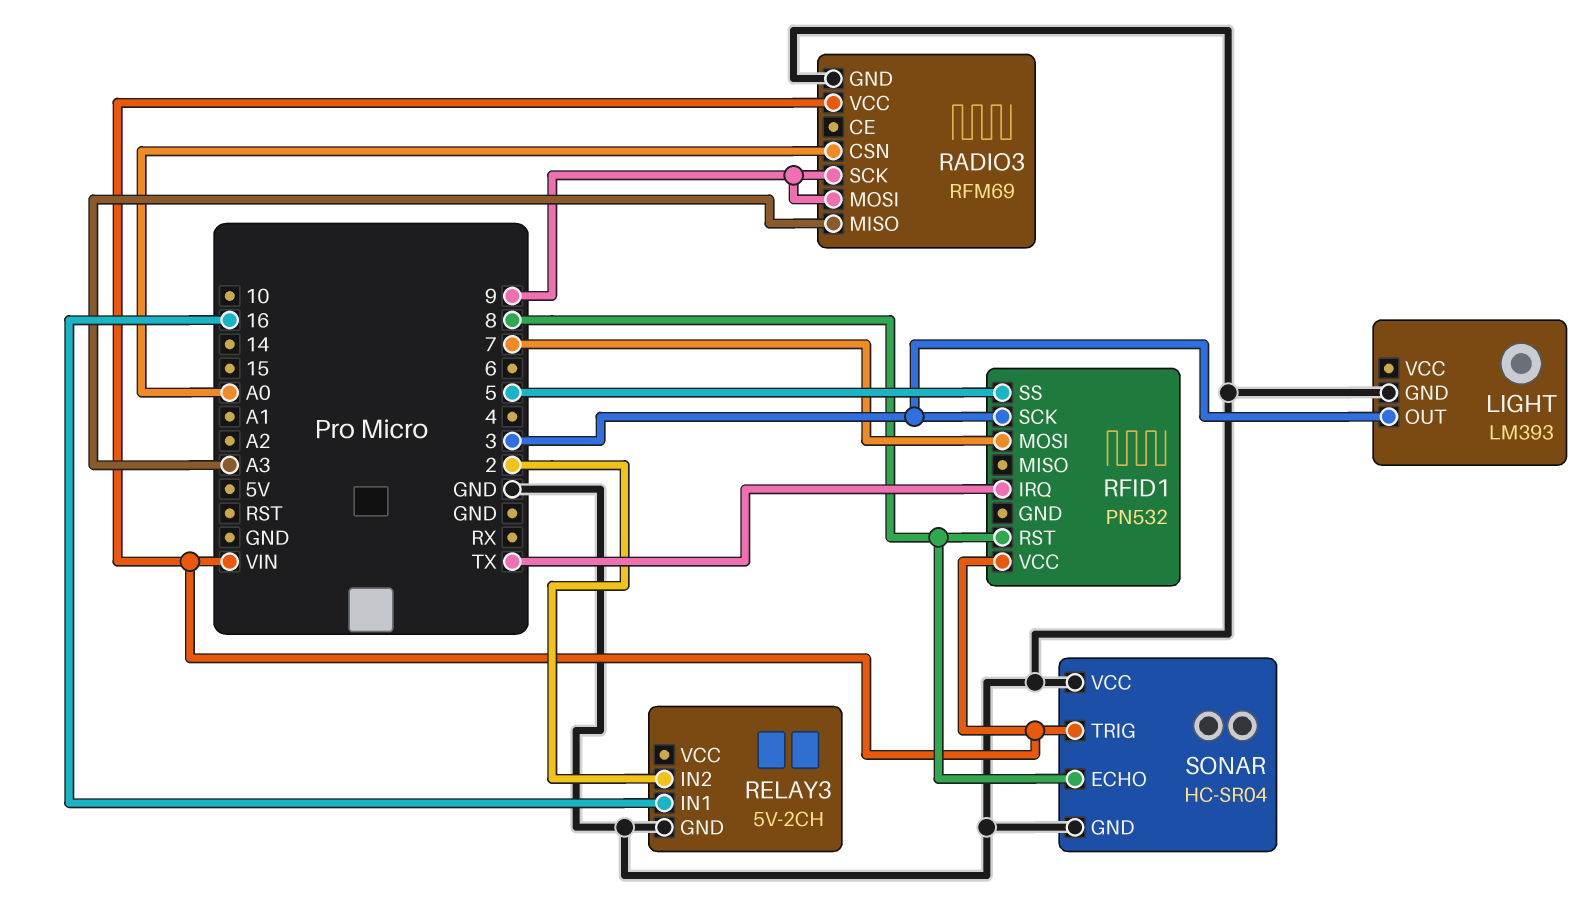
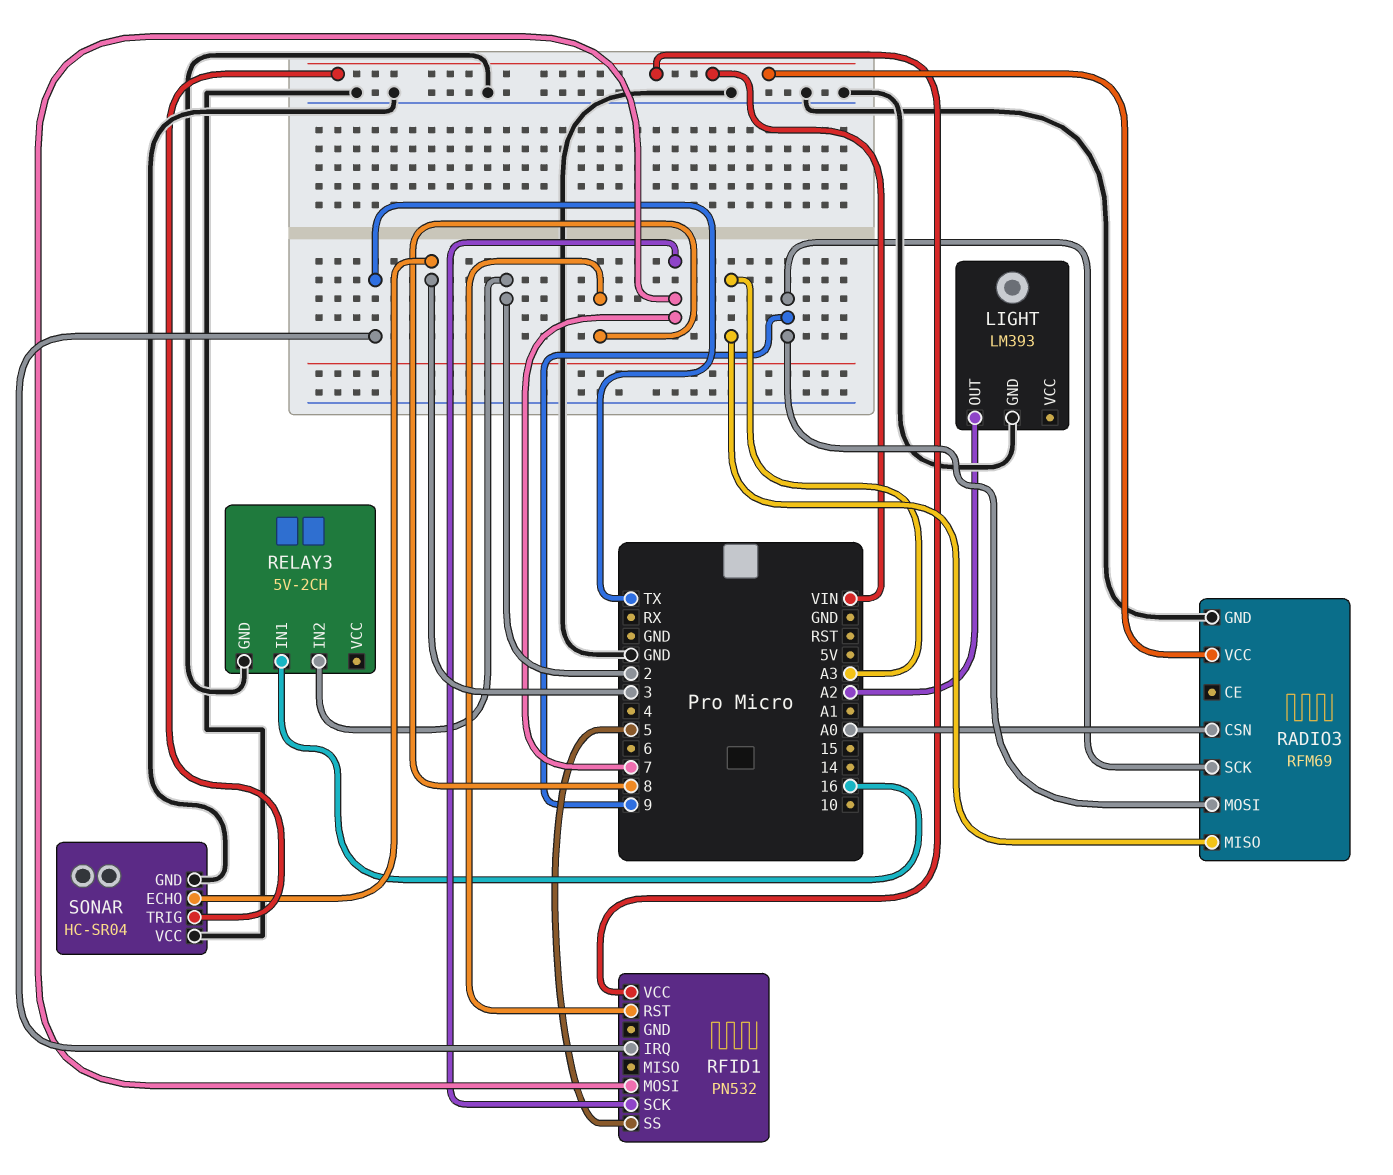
LIGHT pin OUT: 3 -> A2
RFID1 pin SCK: 3 -> 7
SONAR pin ECHO: 8 -> 3

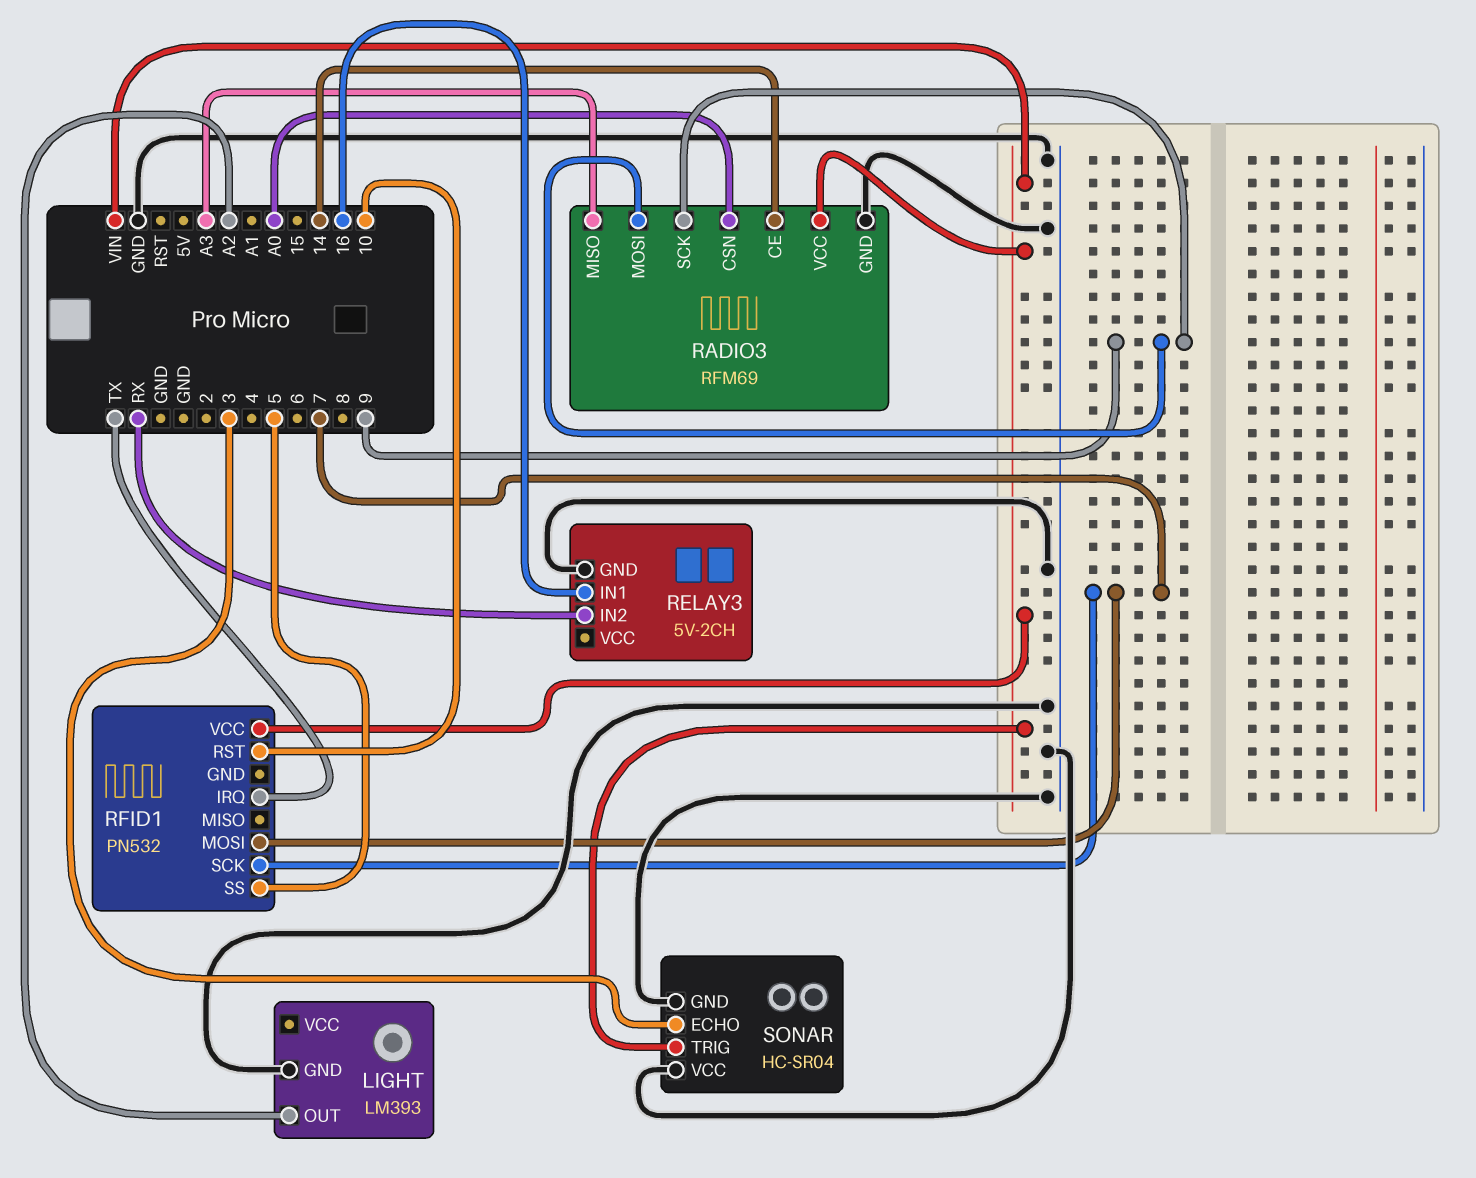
RADIO3 pin CE: none -> 14
RELAY3 pin IN2: 2 -> RX
RFID1 pin RST: 8 -> 10

